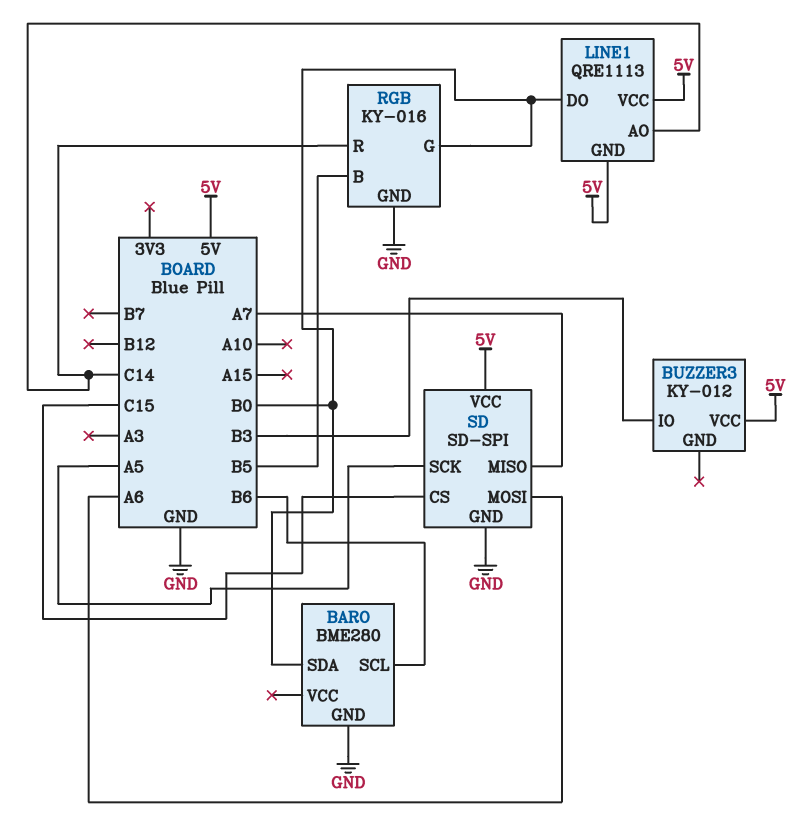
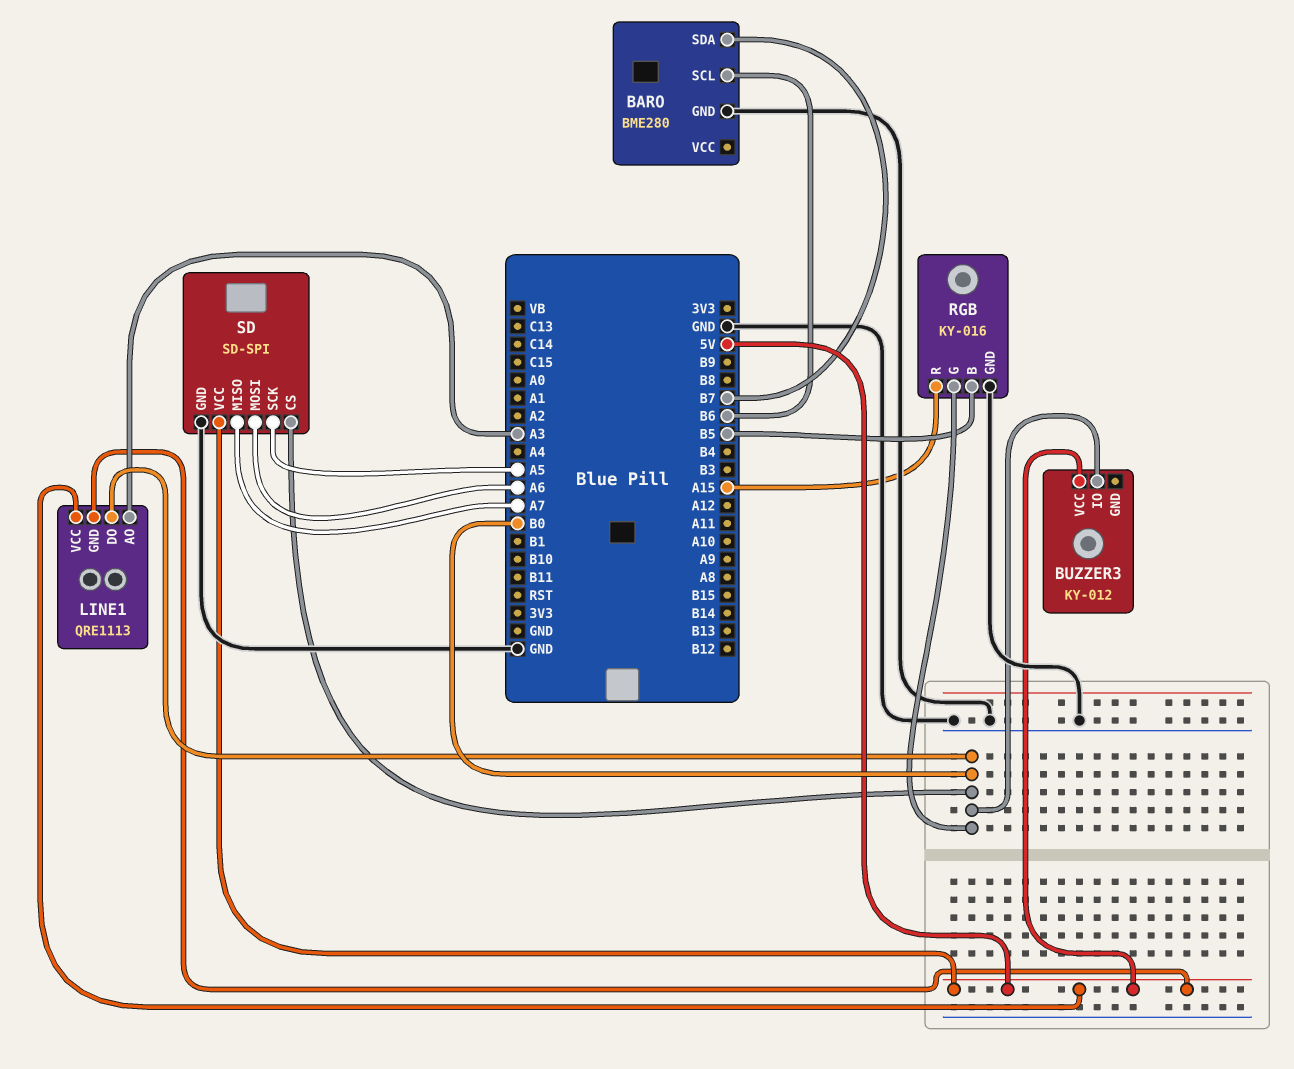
BARO pin SDA: B0 -> B7
BUZZER3 pin IO: B3 -> B0
LINE1 pin AO: C14 -> A3
RGB pin R: C14 -> A15
SD pin CS: C15 -> B0

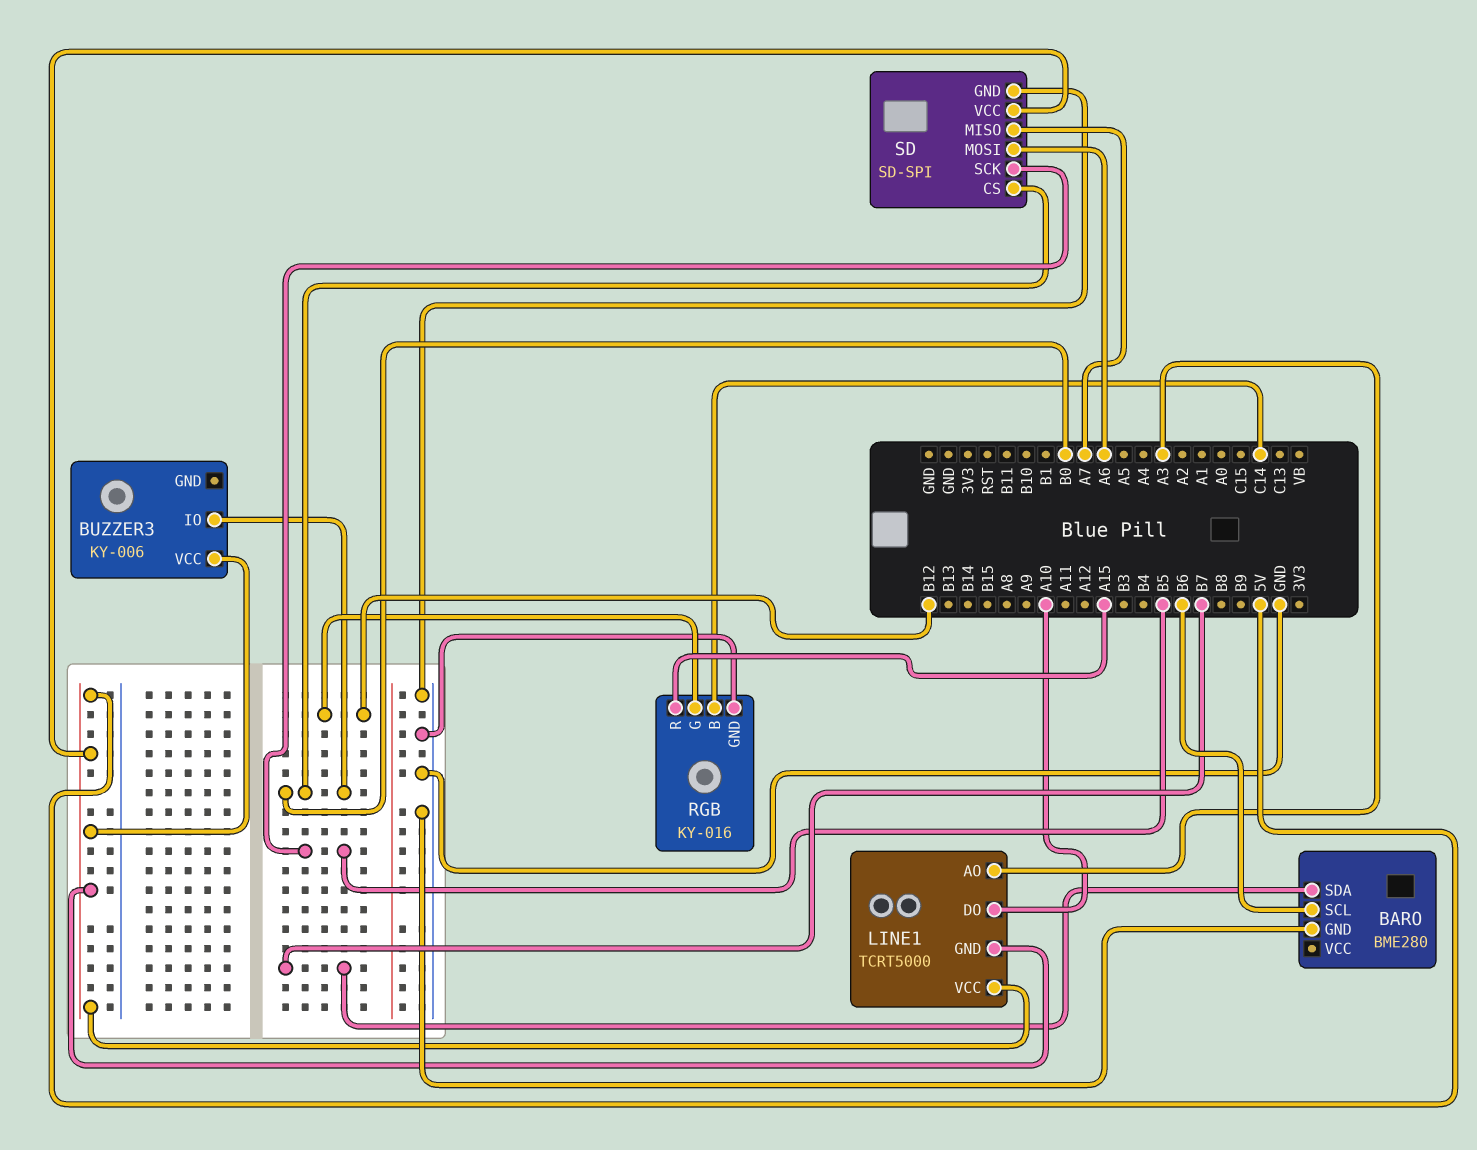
BUZZER3: KY-012 -> KY-006
LINE1: QRE1113 -> TCRT5000
LINE1 pin DO: B0 -> A10
RGB pin B: B5 -> C14
RGB pin G: B0 -> B12
SD pin SCK: A5 -> B5

